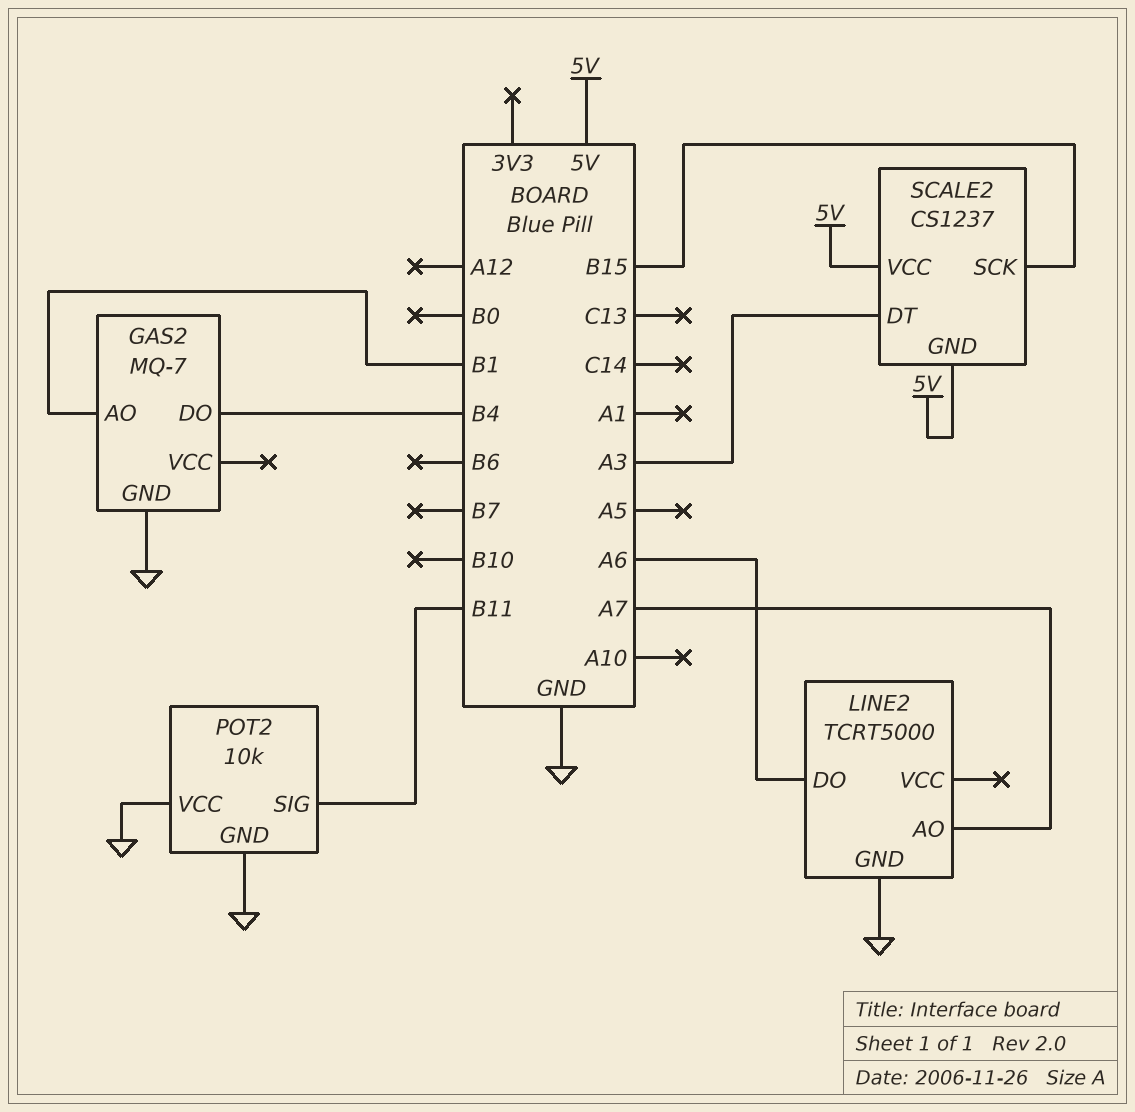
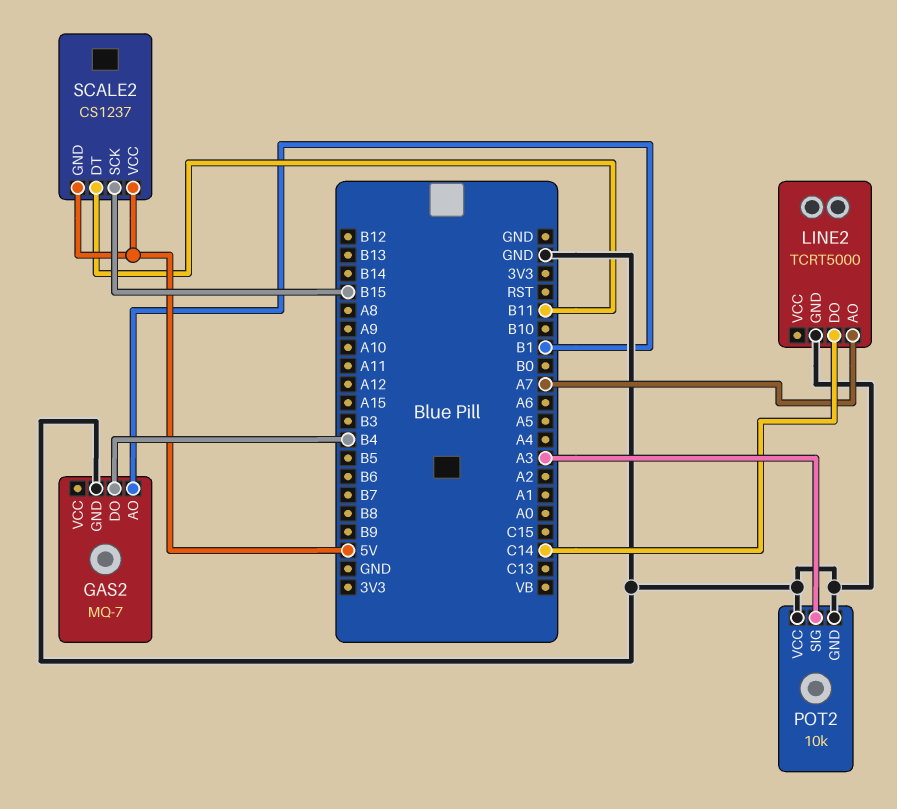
LINE2 pin DO: A6 -> C14
POT2 pin SIG: B11 -> A3
SCALE2 pin DT: A3 -> B11

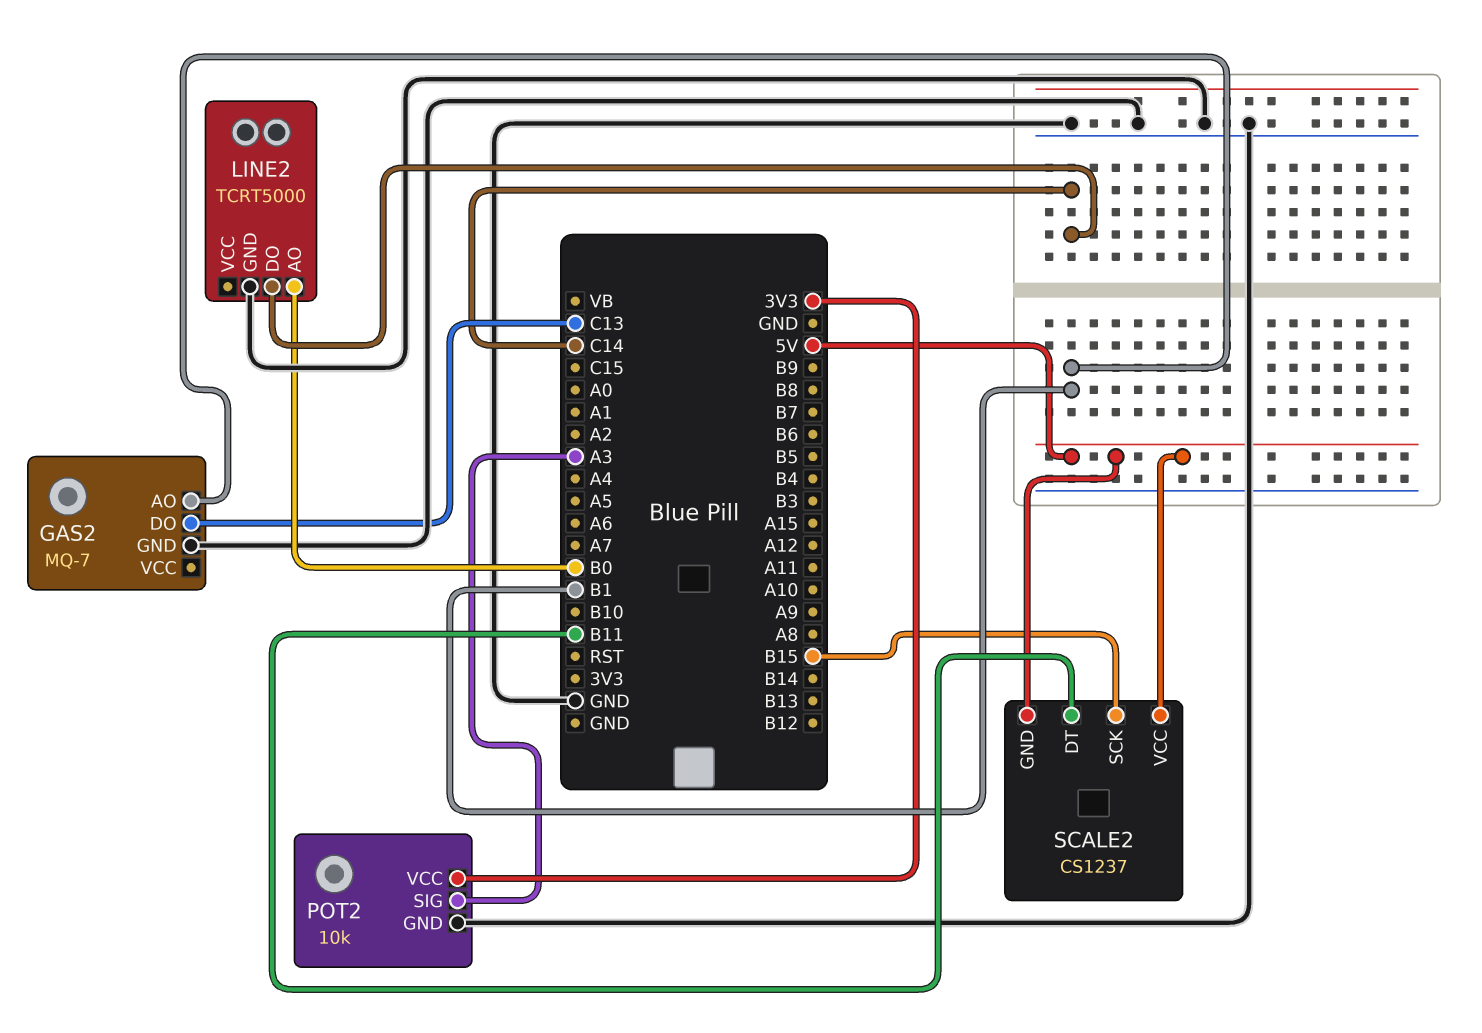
GAS2 pin DO: B4 -> C13
LINE2 pin AO: A7 -> B0
POT2 pin VCC: GND -> 3V3

